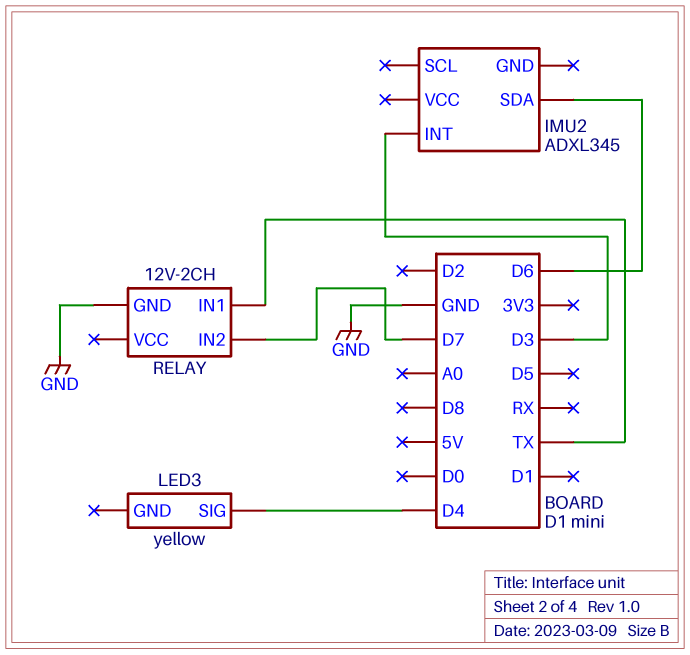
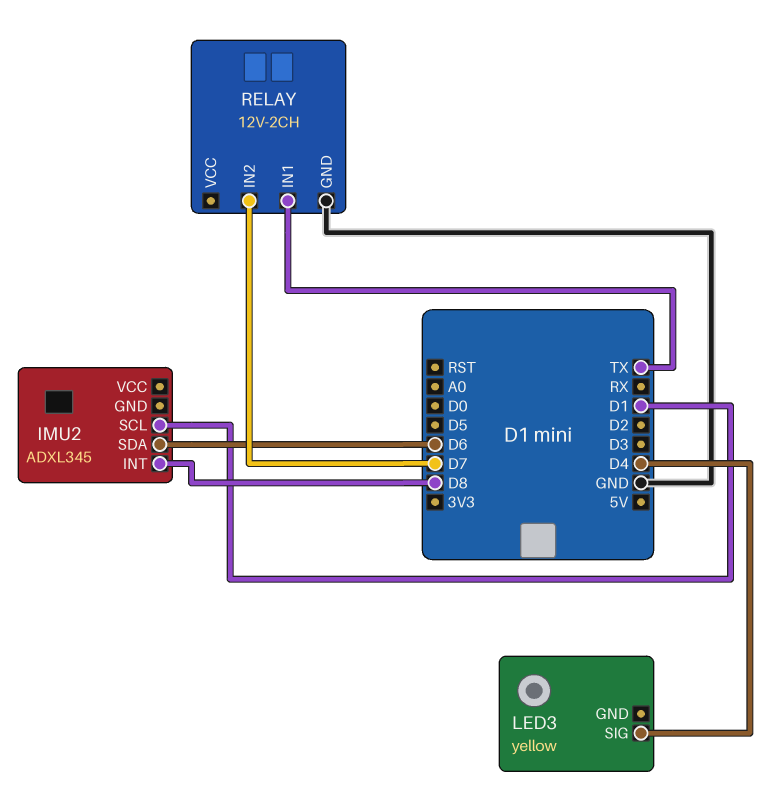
IMU2 pin INT: D3 -> D8
IMU2 pin SCL: none -> D1

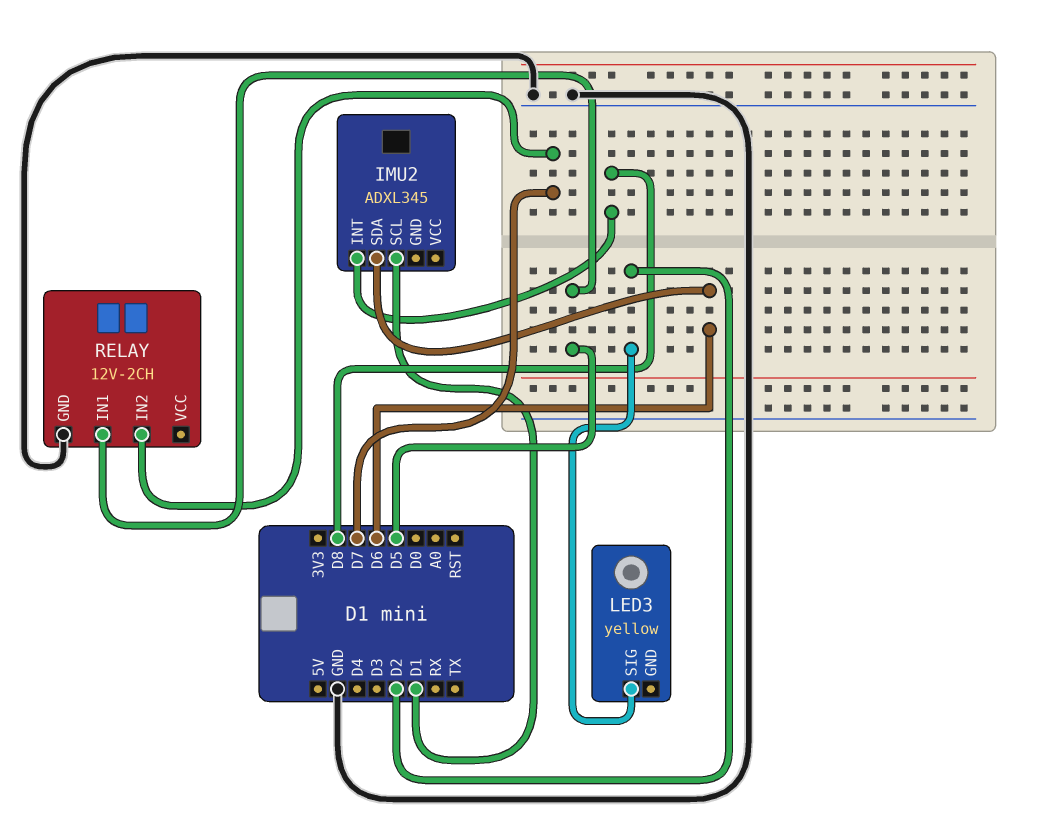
LED3 pin SIG: D4 -> D2
RELAY pin IN1: TX -> D5

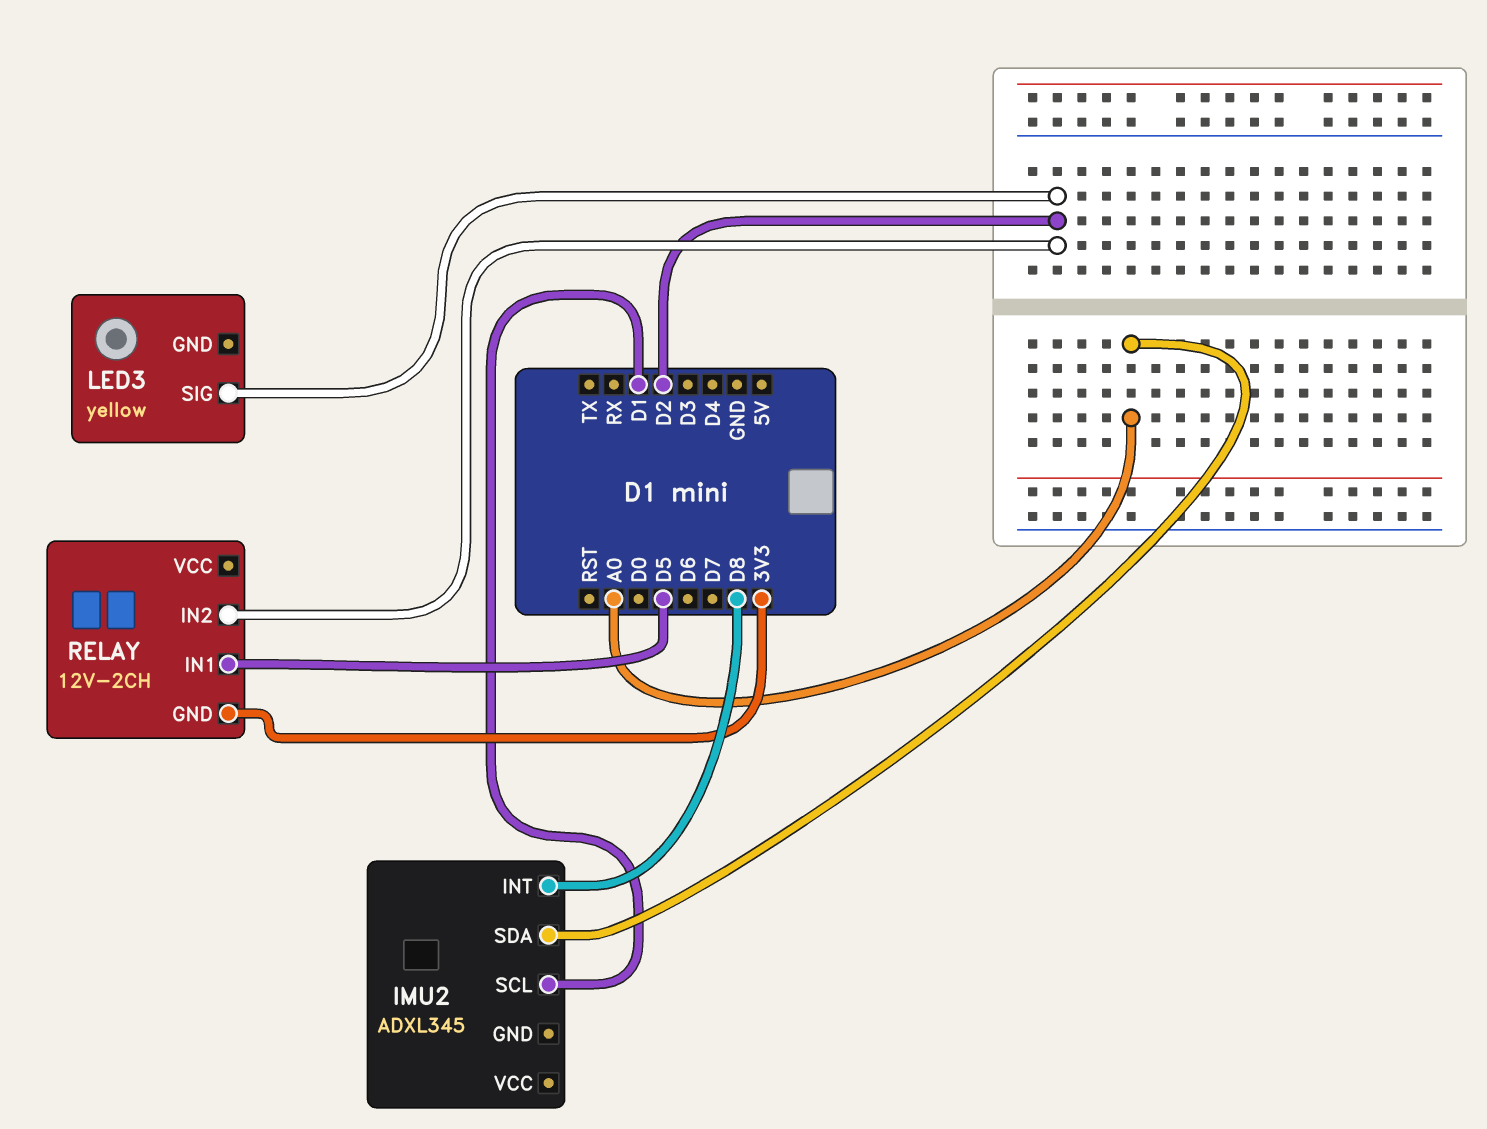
IMU2 pin SDA: D6 -> A0
RELAY pin GND: GND -> 3V3
RELAY pin IN2: D7 -> D2

